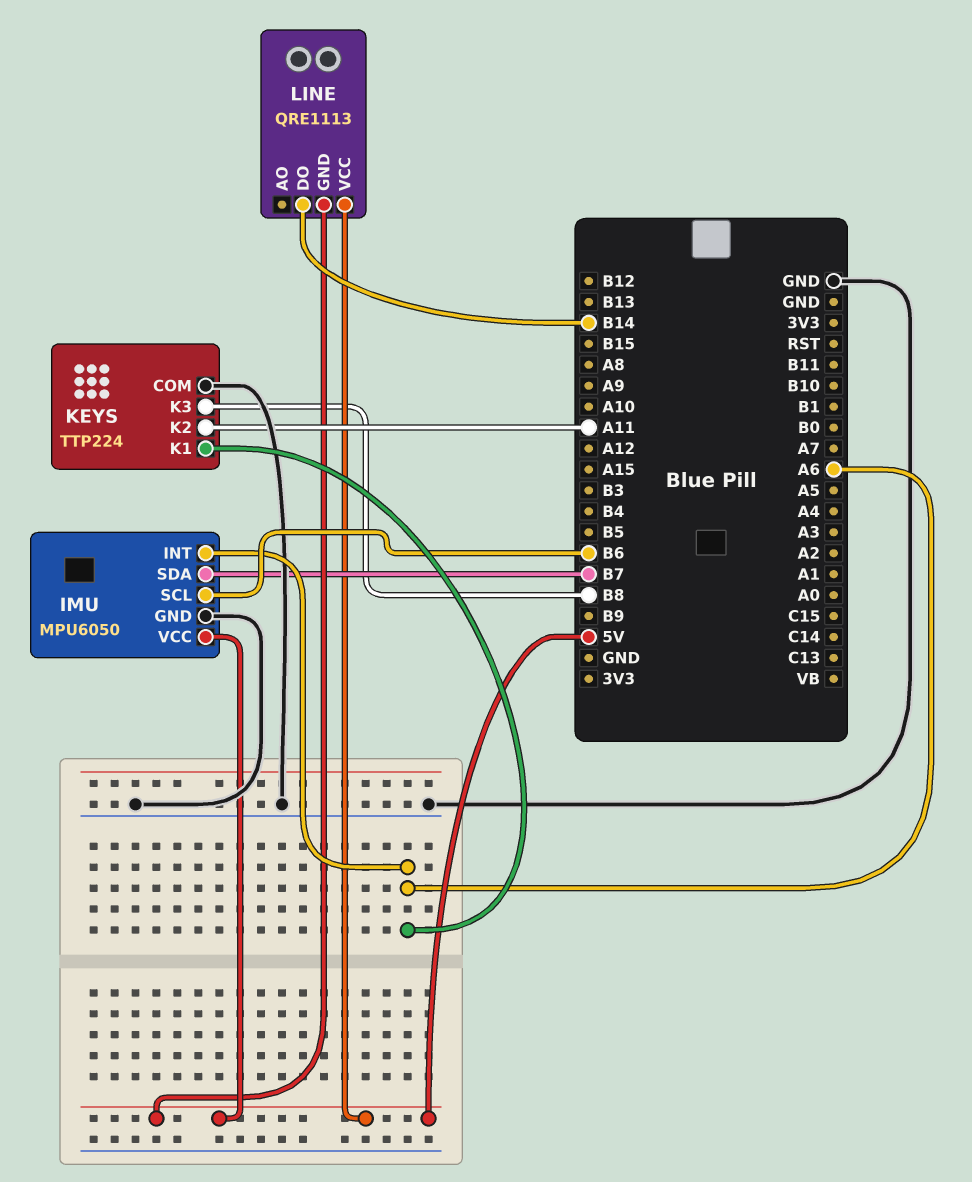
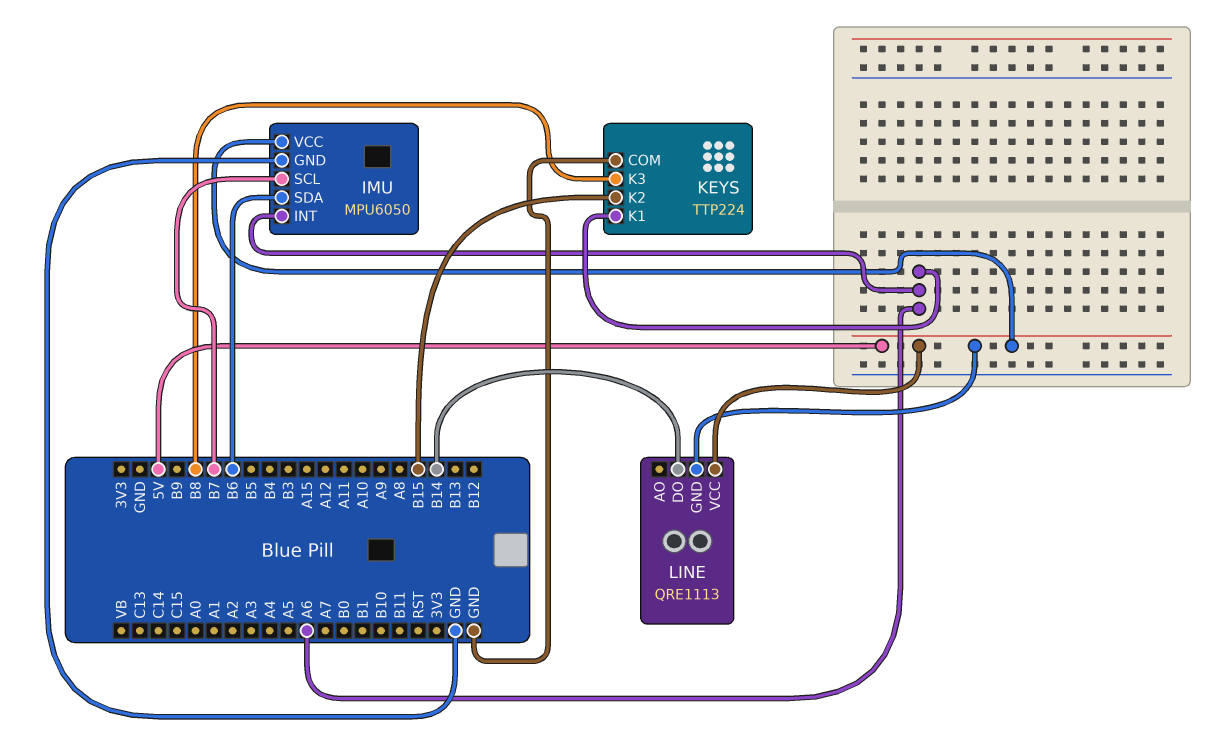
IMU pin SCL: B6 -> B7
IMU pin SDA: B7 -> B6
KEYS pin K2: A11 -> B15

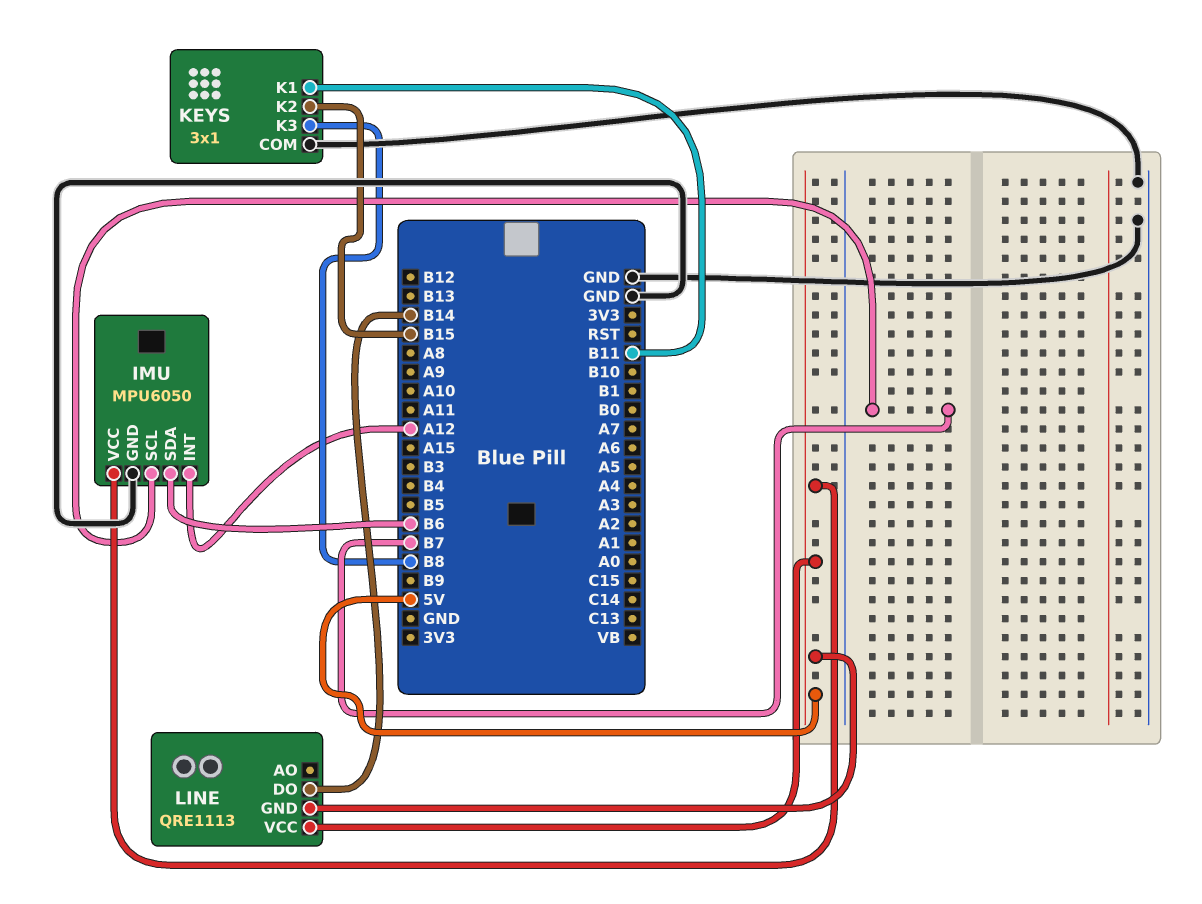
IMU pin INT: A6 -> A12
KEYS: TTP224 -> 3x1
KEYS pin K1: A6 -> B11

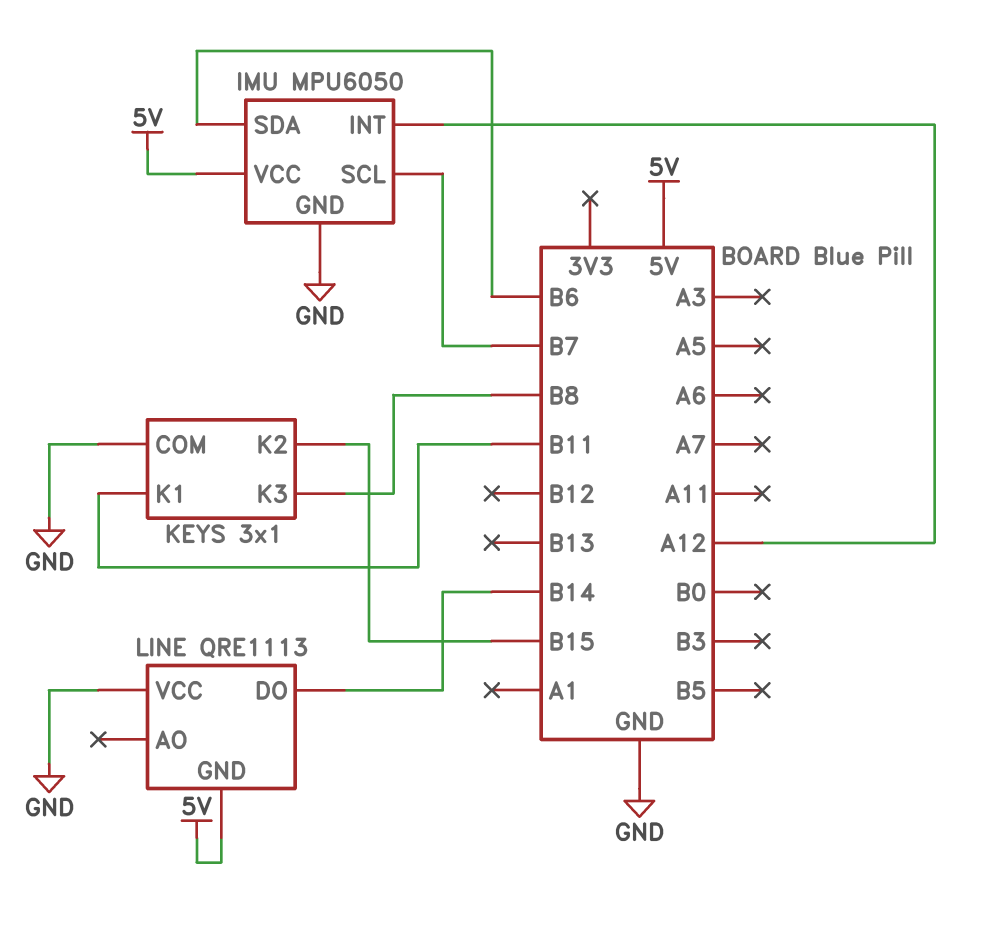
LINE pin VCC: 5V -> GND

